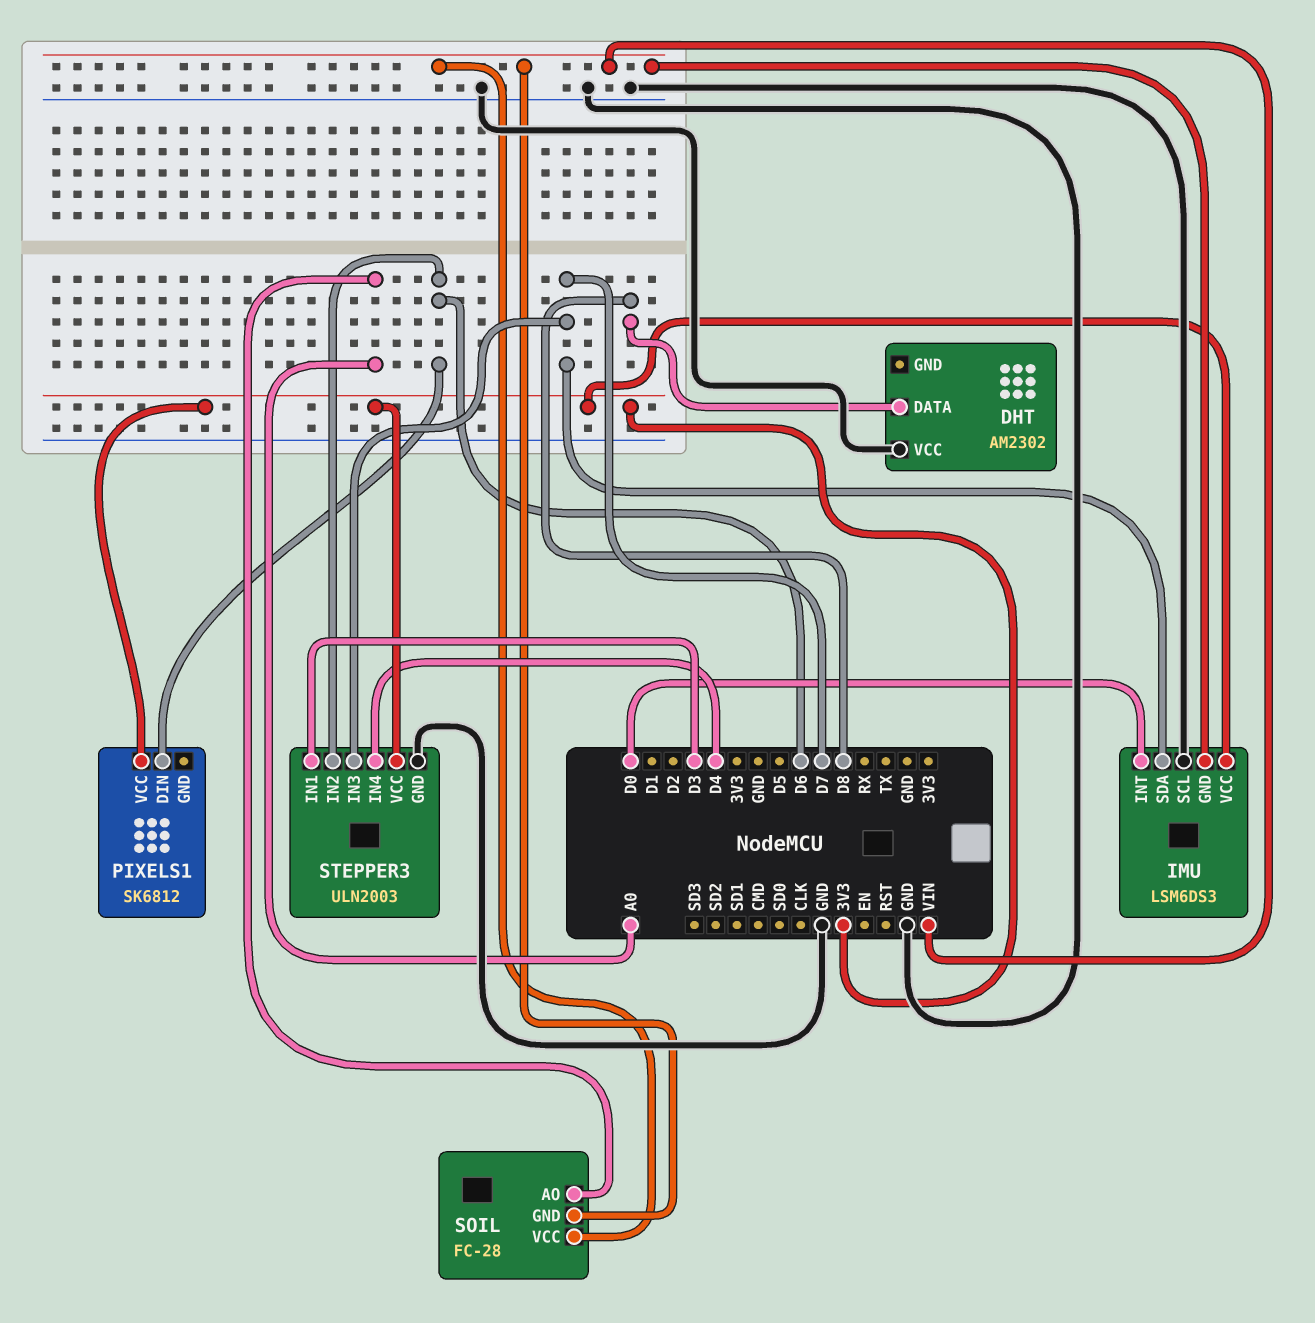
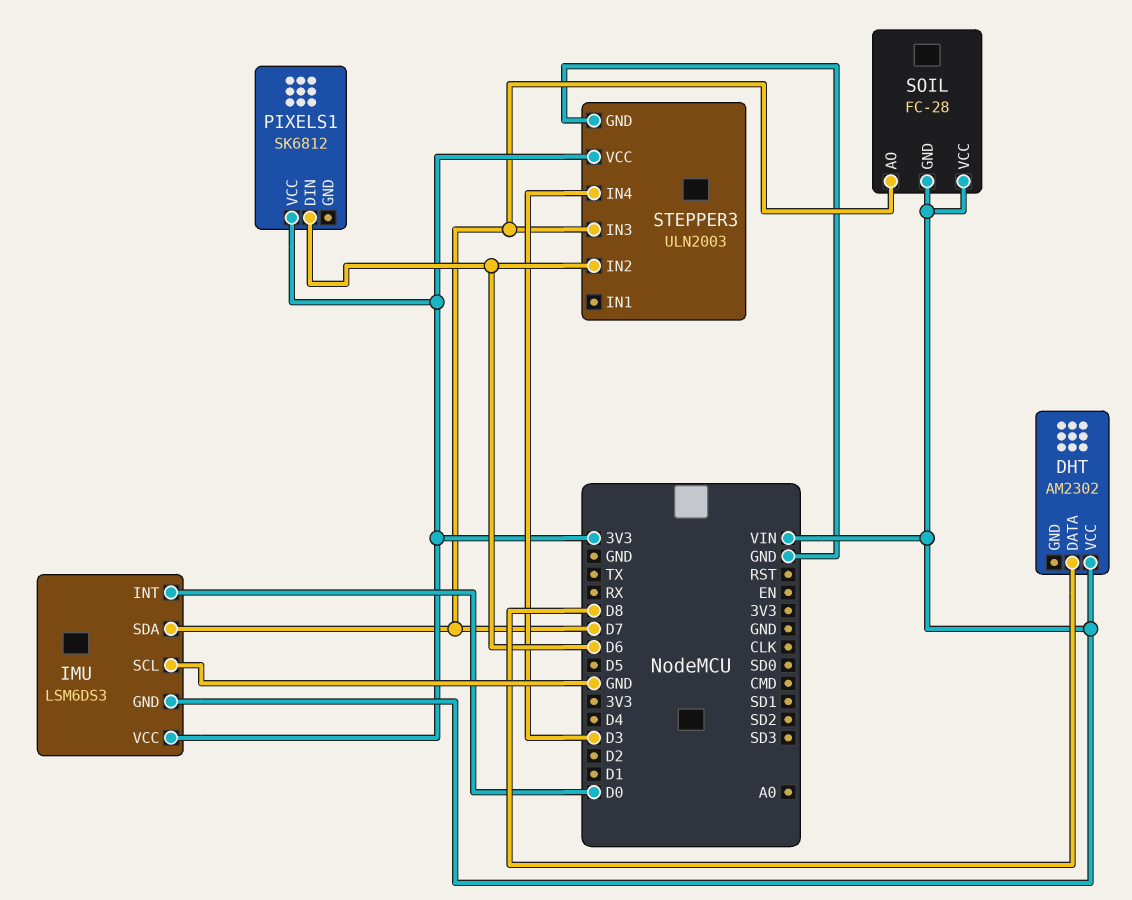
DHT pin VCC: GND -> VIN
SOIL pin AO: A0 -> D7
STEPPER3 pin IN1: D3 -> none
STEPPER3 pin IN4: D4 -> D3

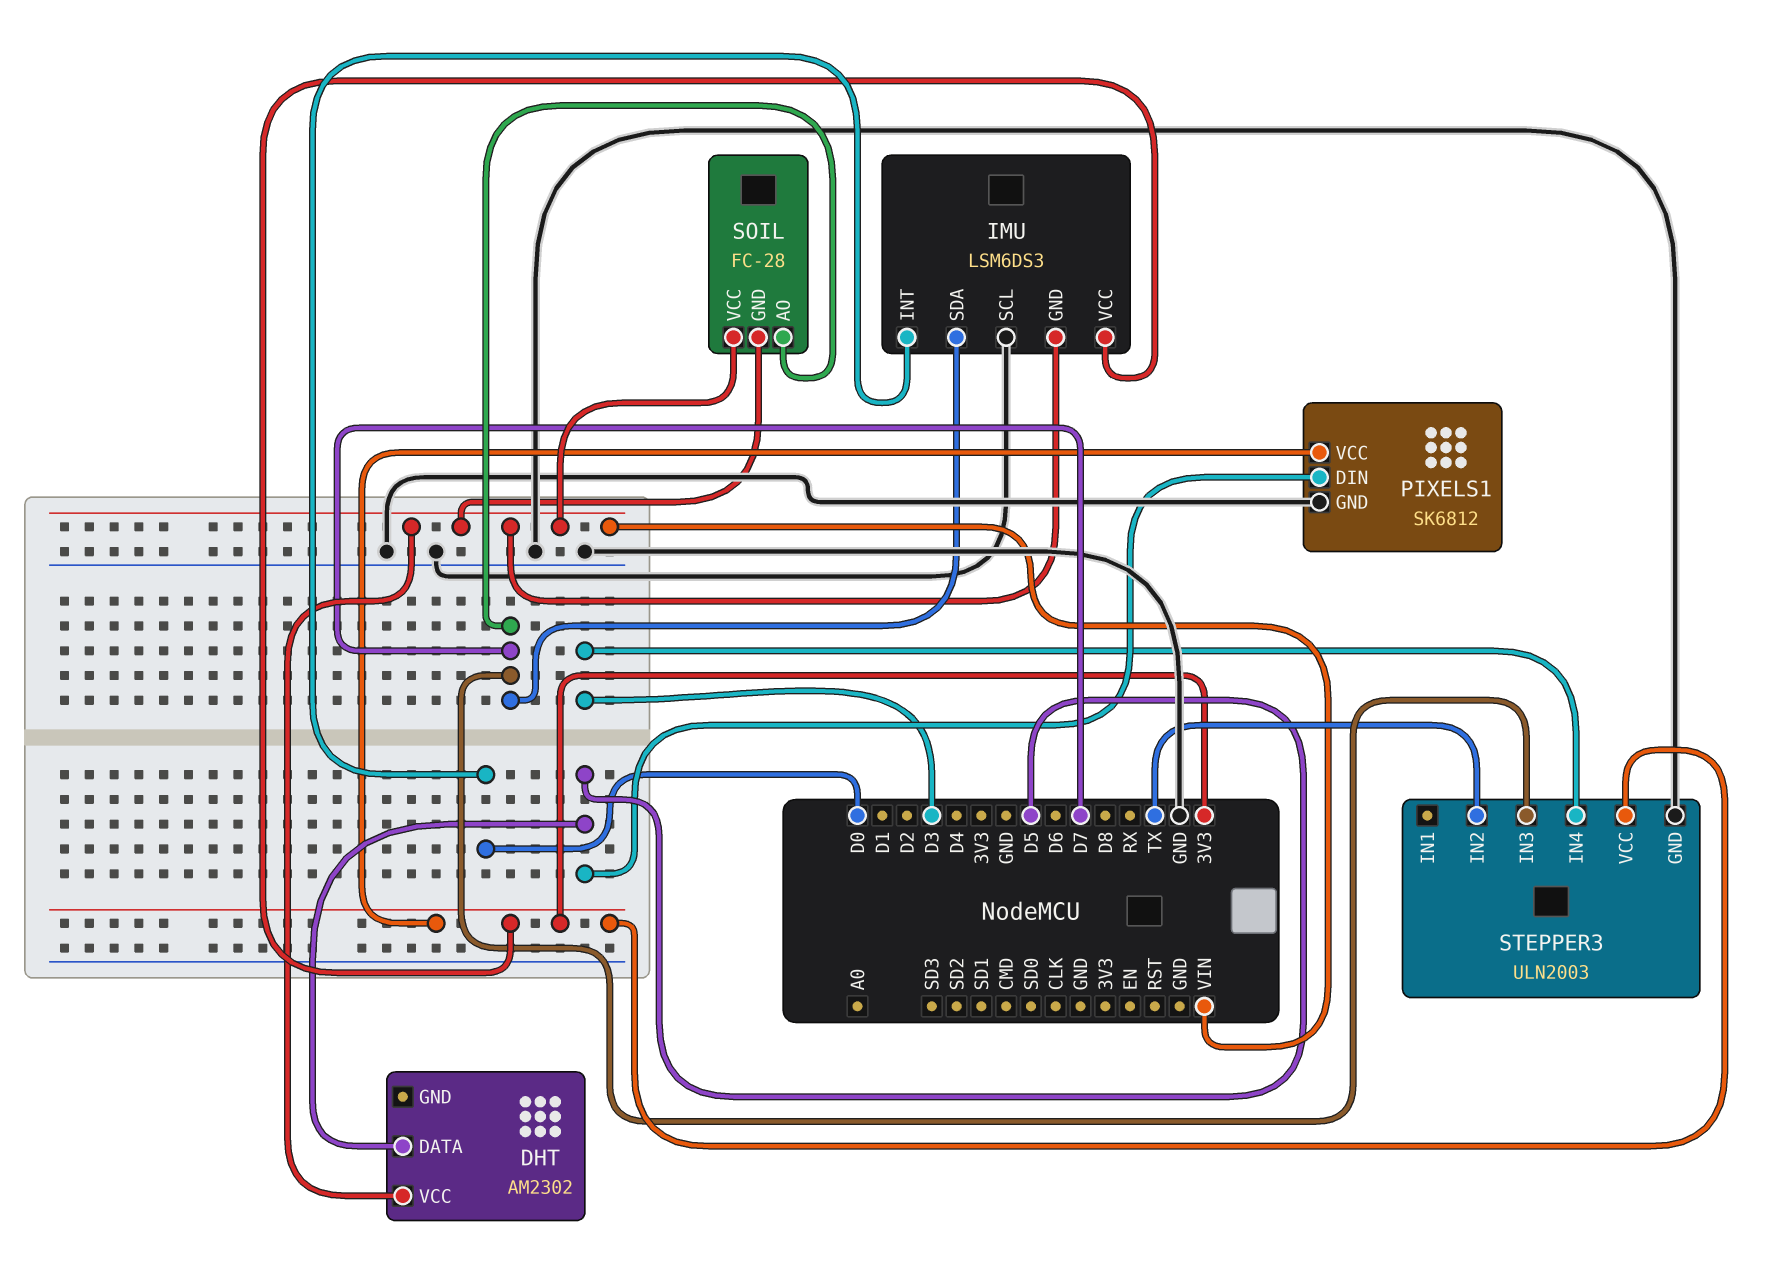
DHT pin DATA: D8 -> D5
PIXELS1 pin DIN: D6 -> D5
PIXELS1 pin GND: none -> GND
STEPPER3 pin IN2: D6 -> TX

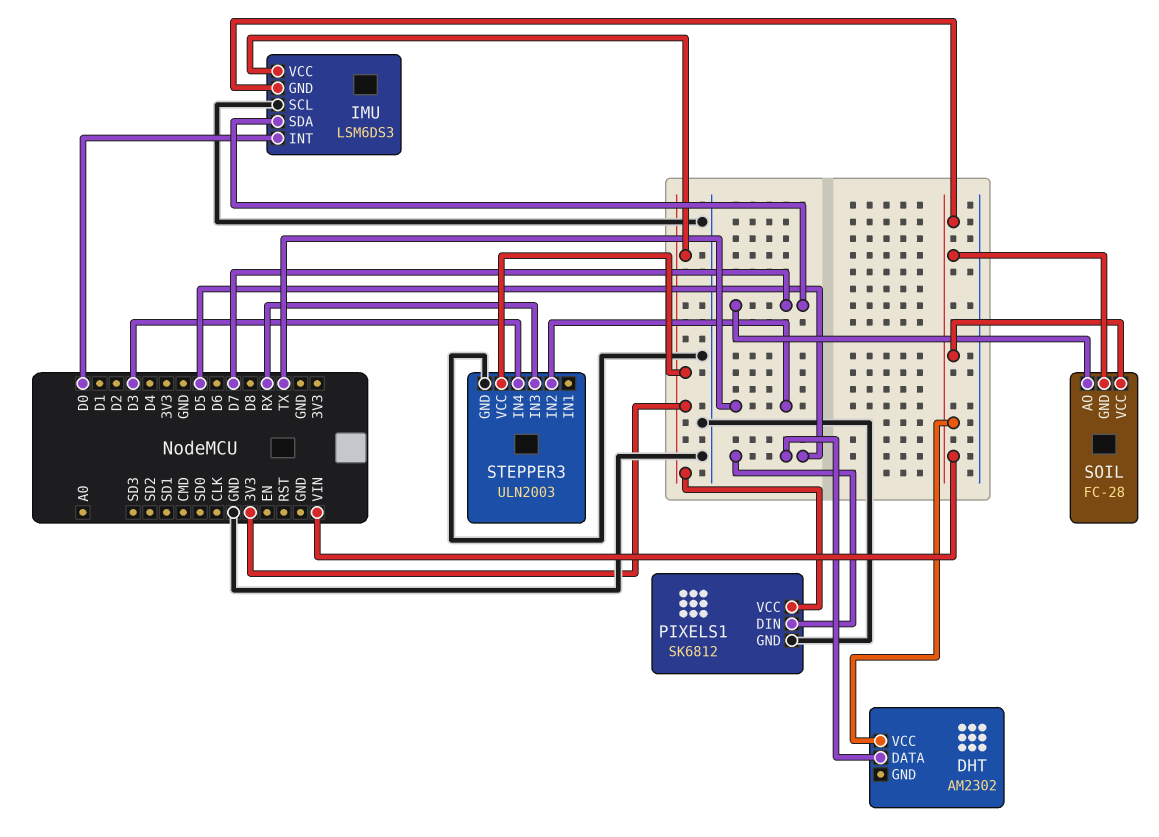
STEPPER3 pin IN3: D7 -> RX

